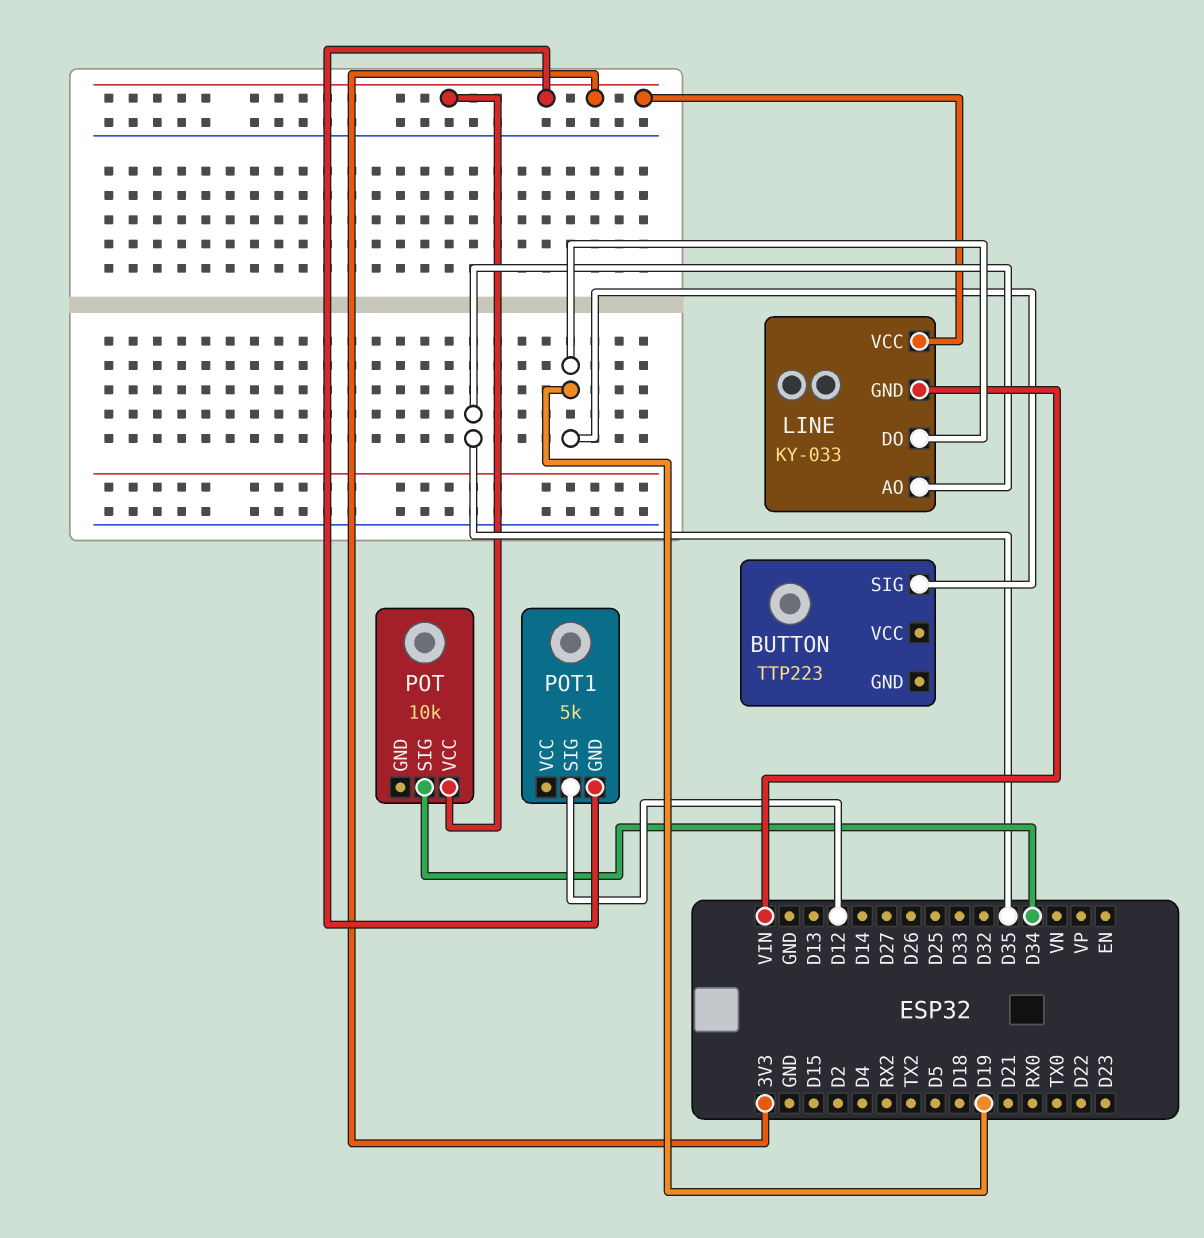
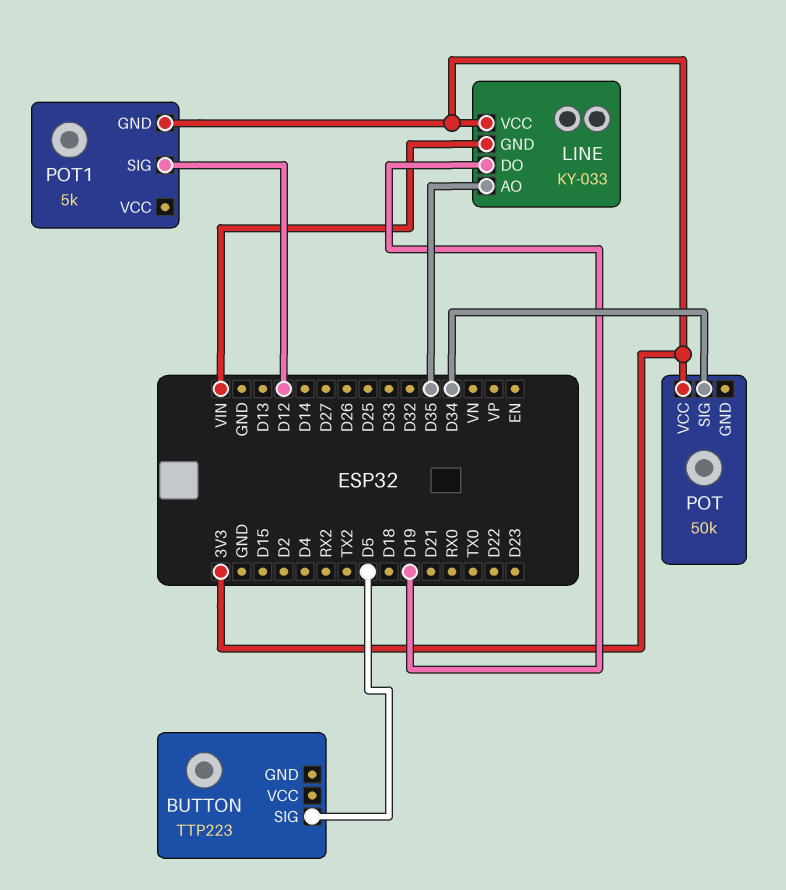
BUTTON pin SIG: D19 -> D5
POT: 10k -> 50k

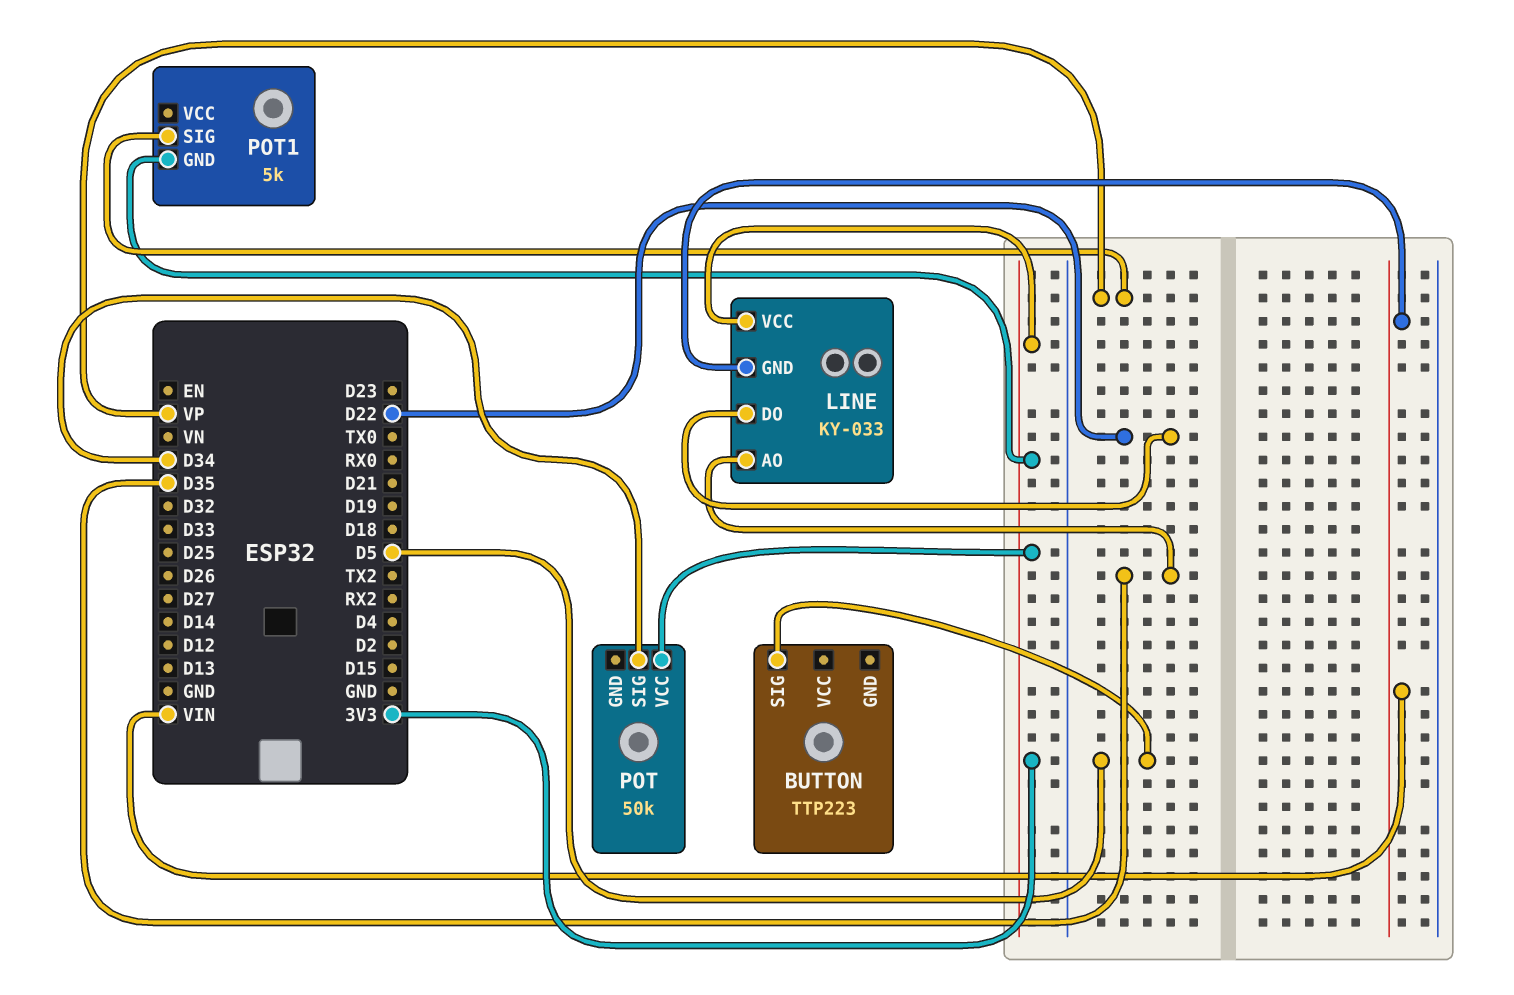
LINE pin DO: D19 -> D22
POT1 pin SIG: D12 -> VP

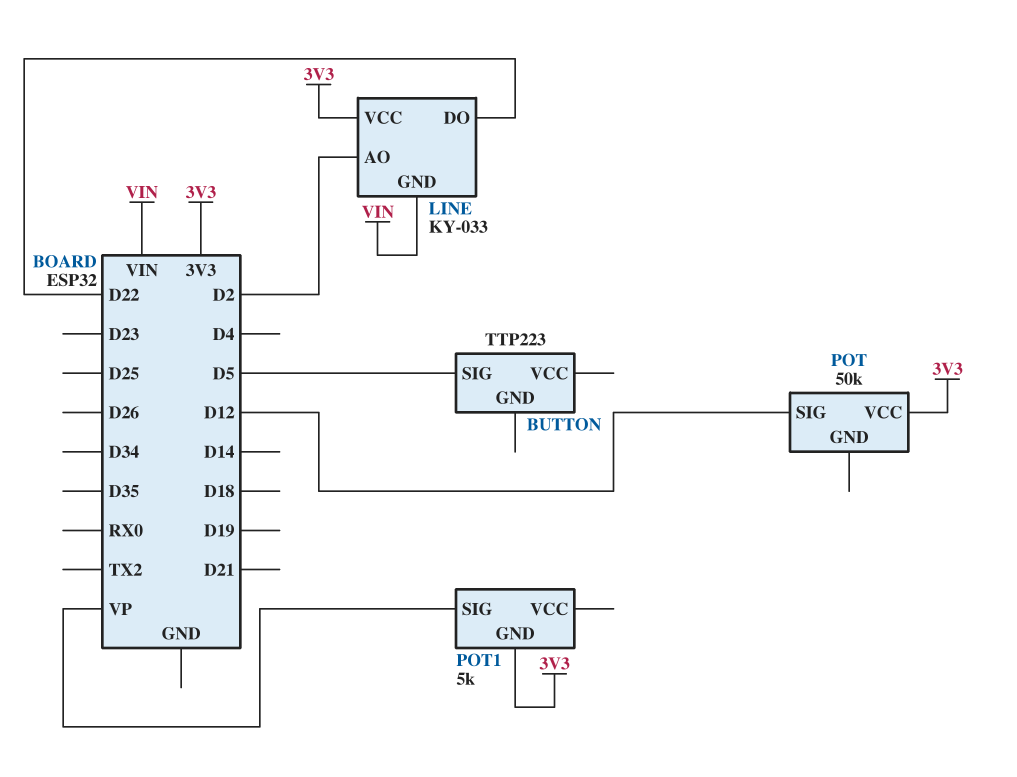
LINE pin AO: D35 -> D2
POT pin SIG: D34 -> D12

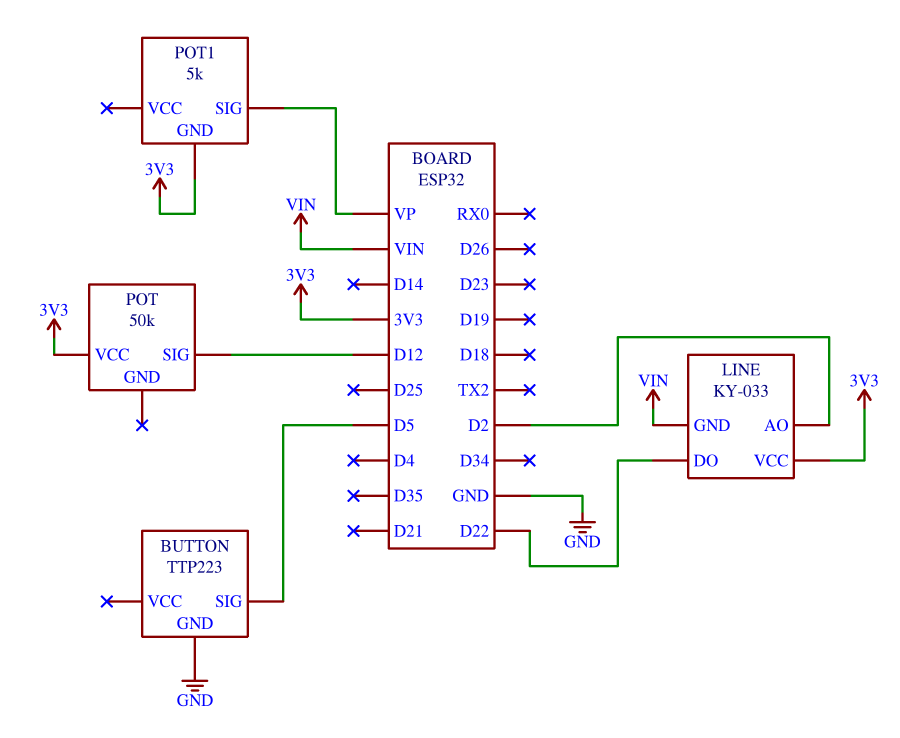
BUTTON pin GND: none -> GND

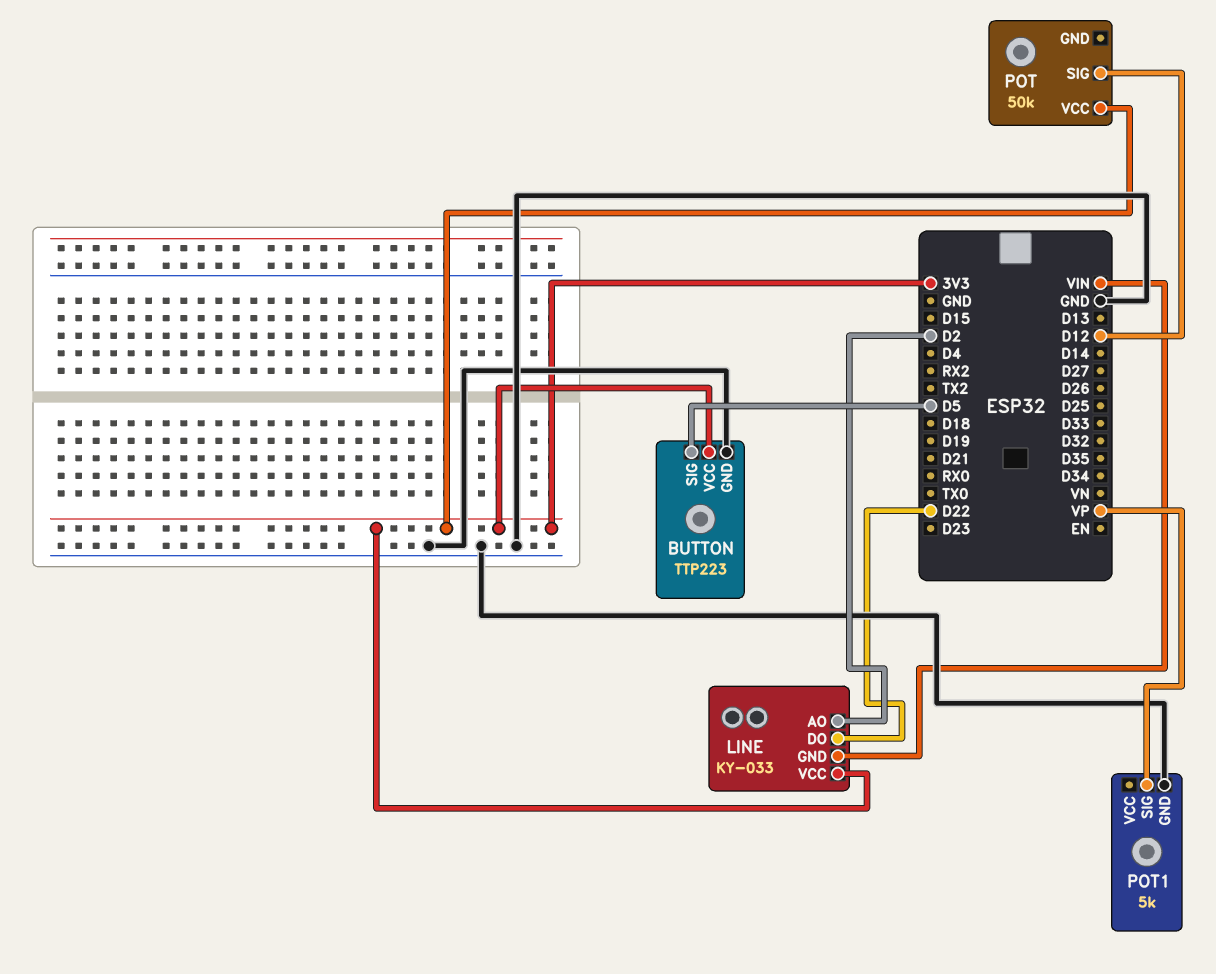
BUTTON pin VCC: none -> 3V3
POT1 pin GND: 3V3 -> GND

